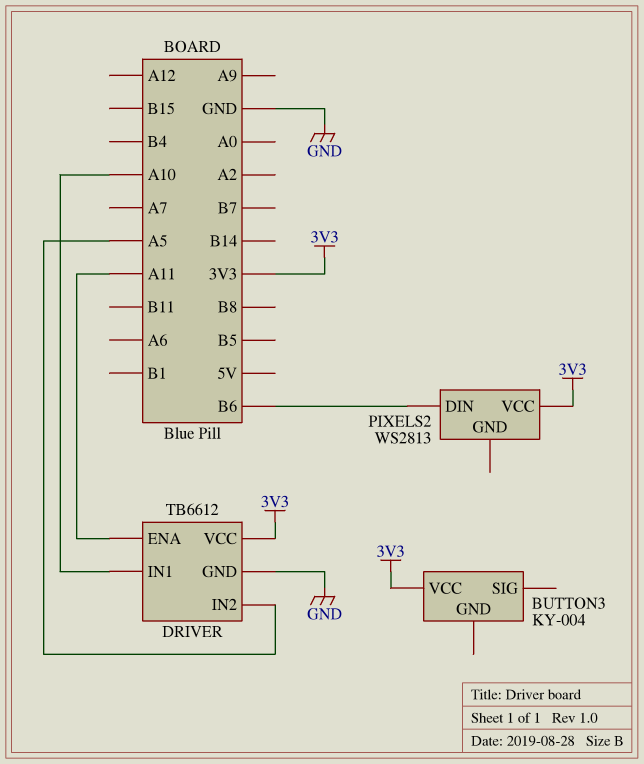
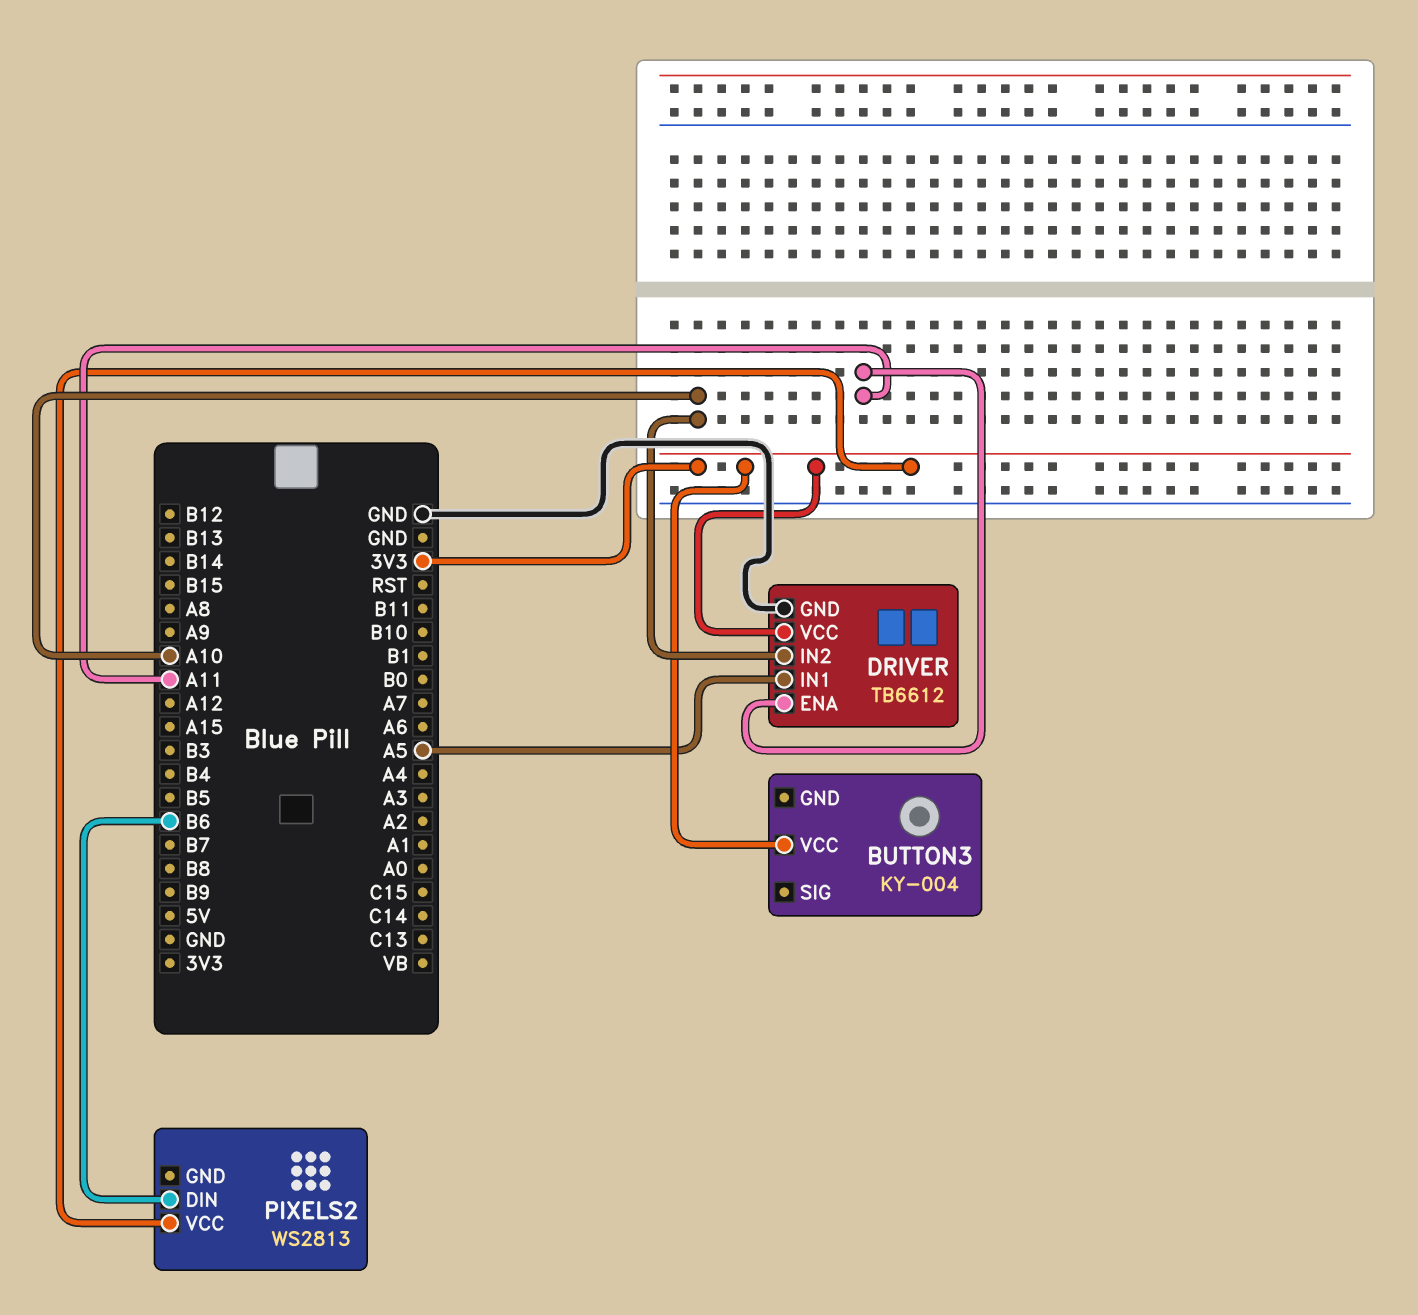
DRIVER pin IN1: A10 -> A5
DRIVER pin IN2: A5 -> A10

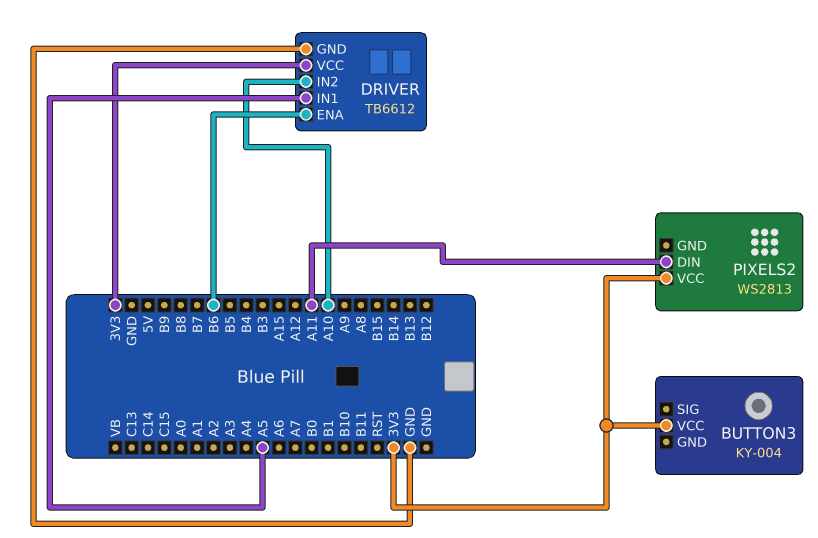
DRIVER pin ENA: A11 -> B6
PIXELS2 pin DIN: B6 -> A11

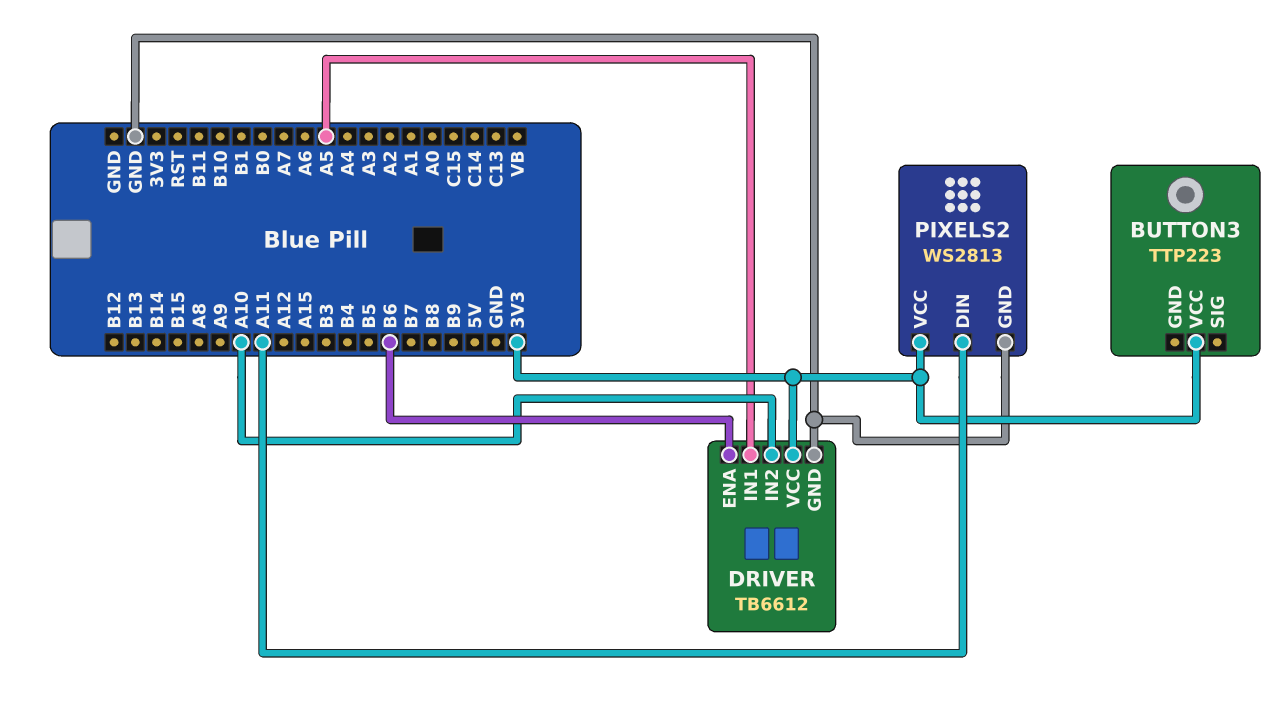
BUTTON3: KY-004 -> TTP223
PIXELS2 pin GND: none -> GND

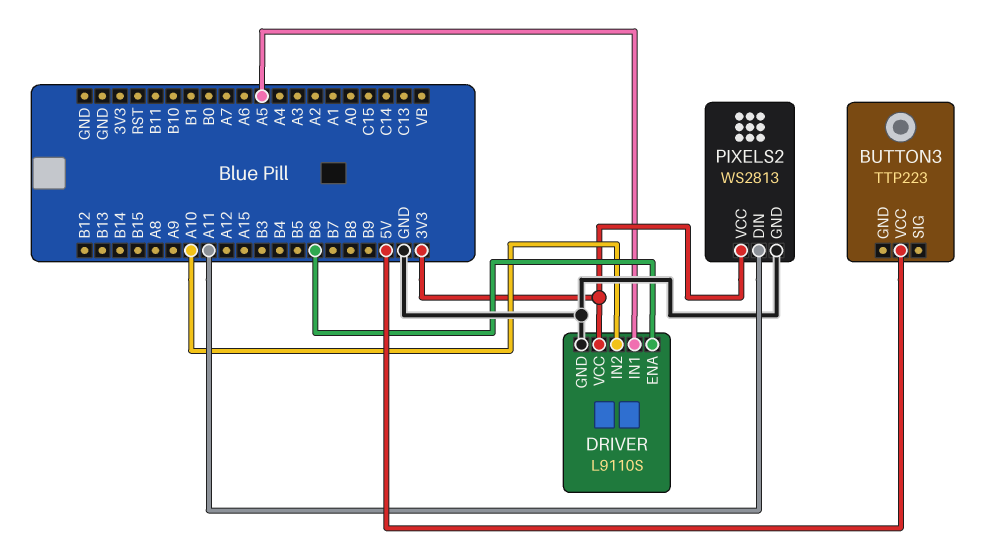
BUTTON3 pin VCC: 3V3 -> 5V
DRIVER: TB6612 -> L9110S

